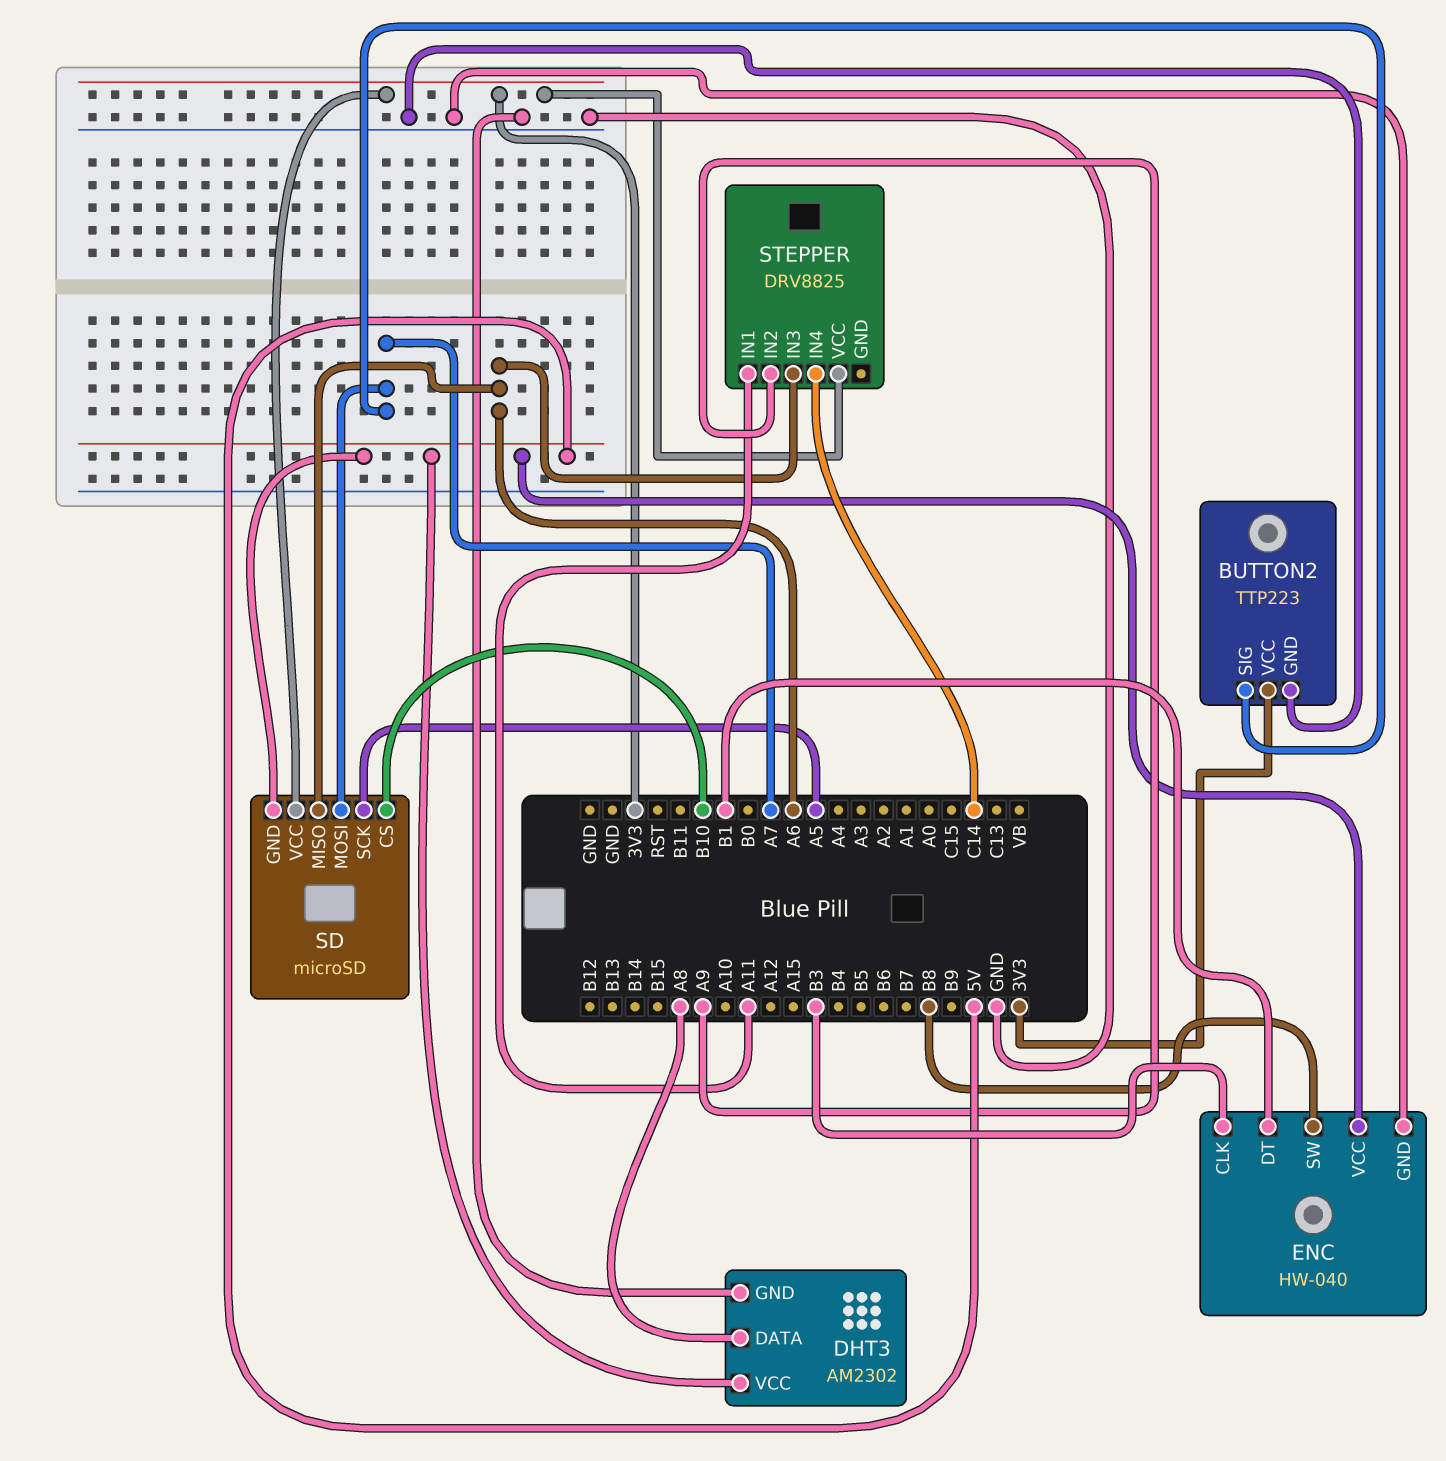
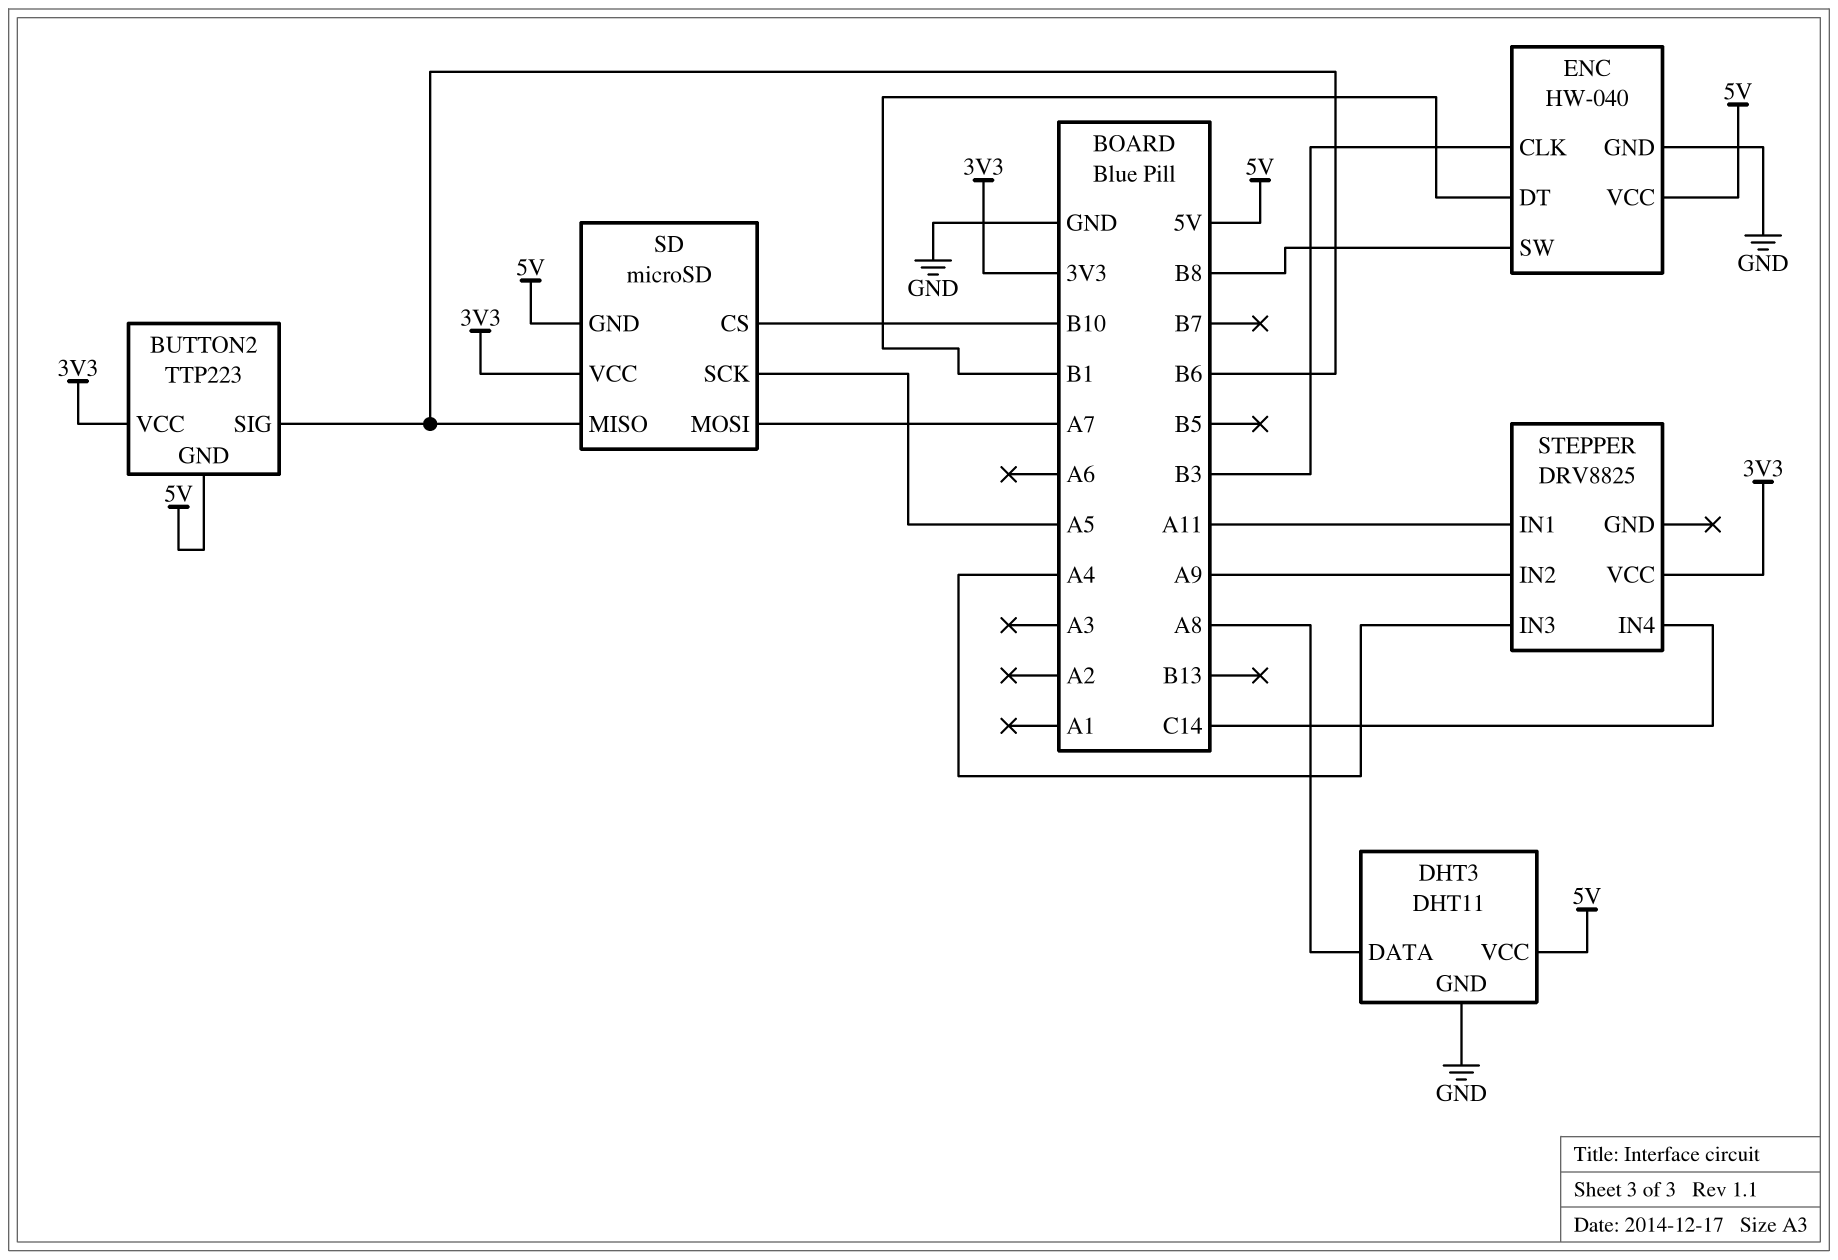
BUTTON2 pin GND: GND -> 5V
BUTTON2 pin SIG: A7 -> B6
DHT3: AM2302 -> DHT11
SD pin MISO: A6 -> B6
STEPPER pin IN3: A6 -> A4

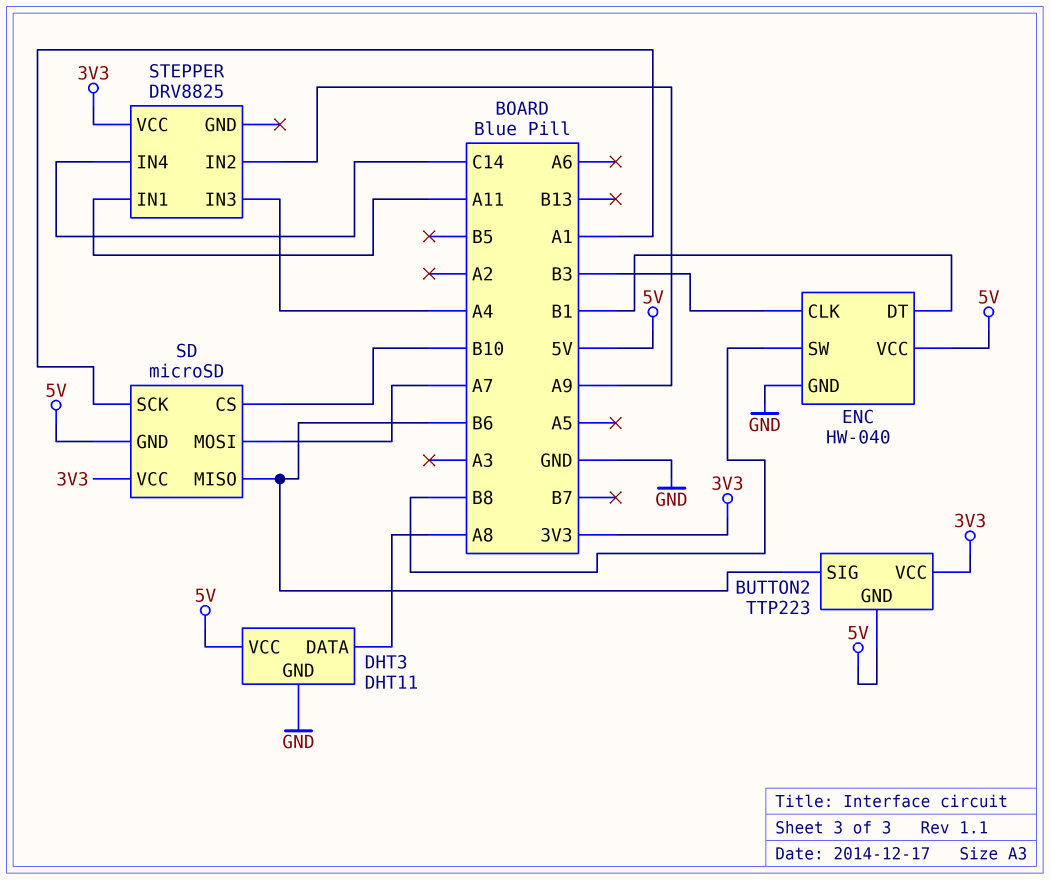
SD pin SCK: A5 -> A1

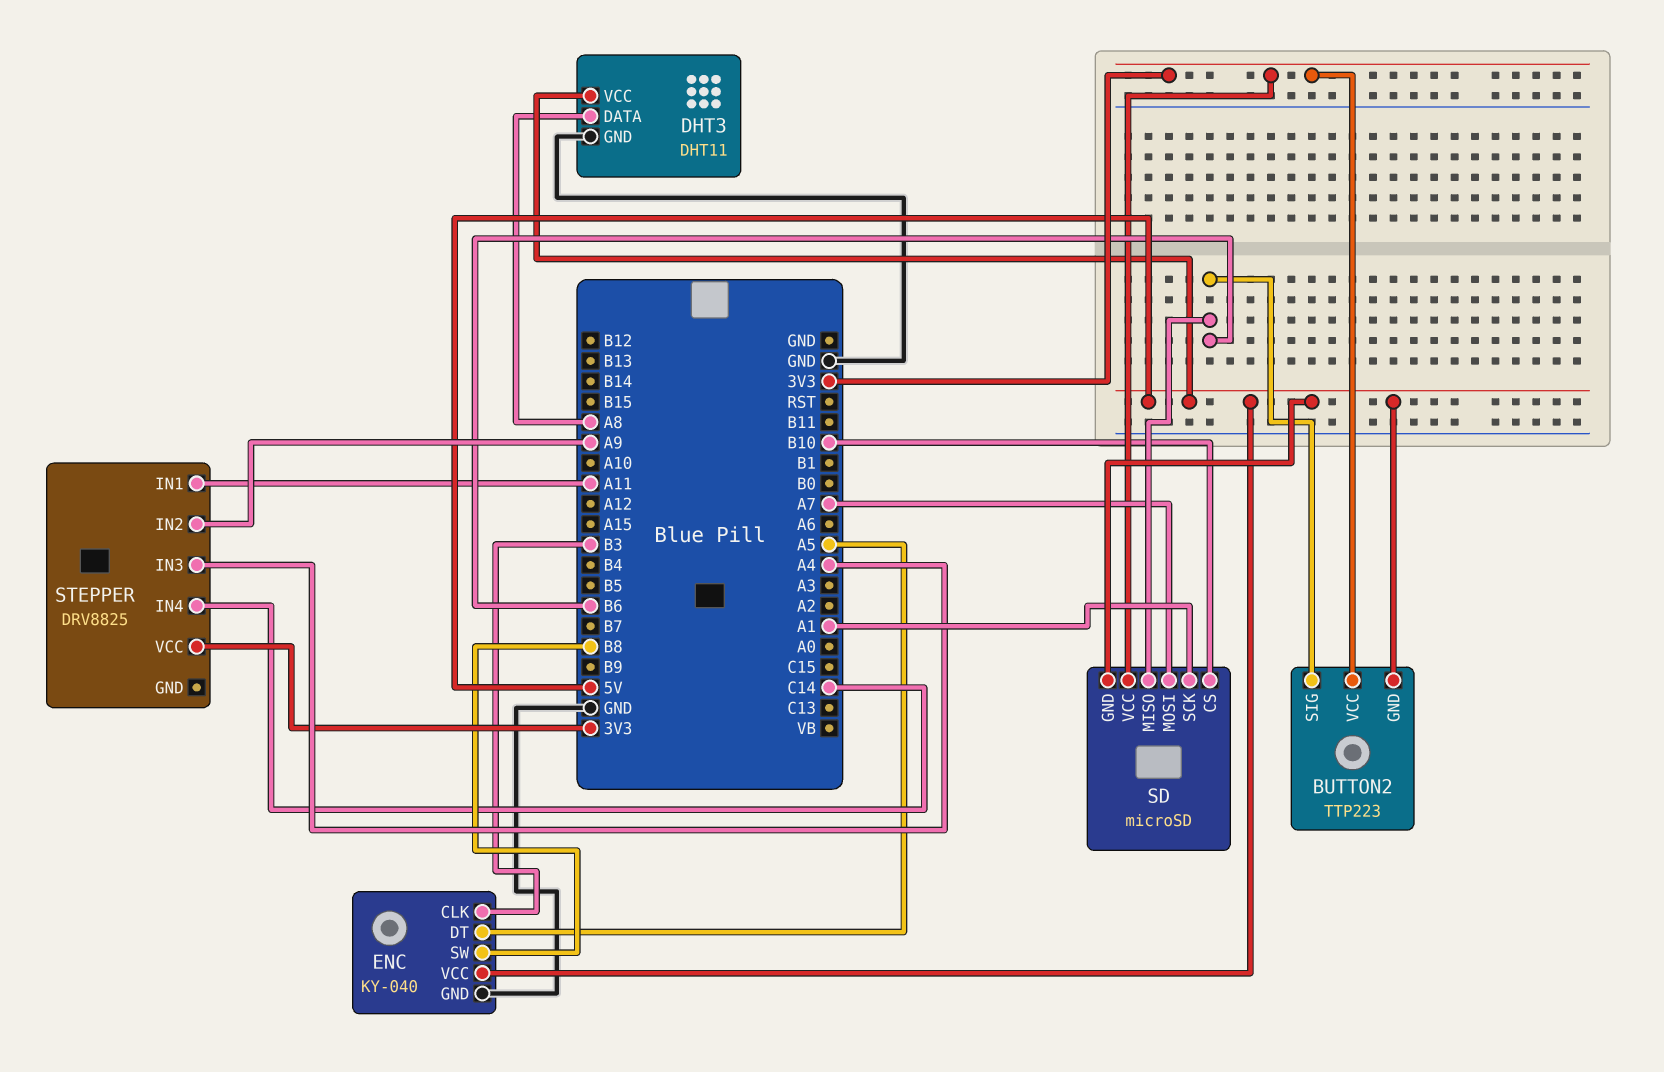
ENC: HW-040 -> KY-040
ENC pin DT: B1 -> A5

